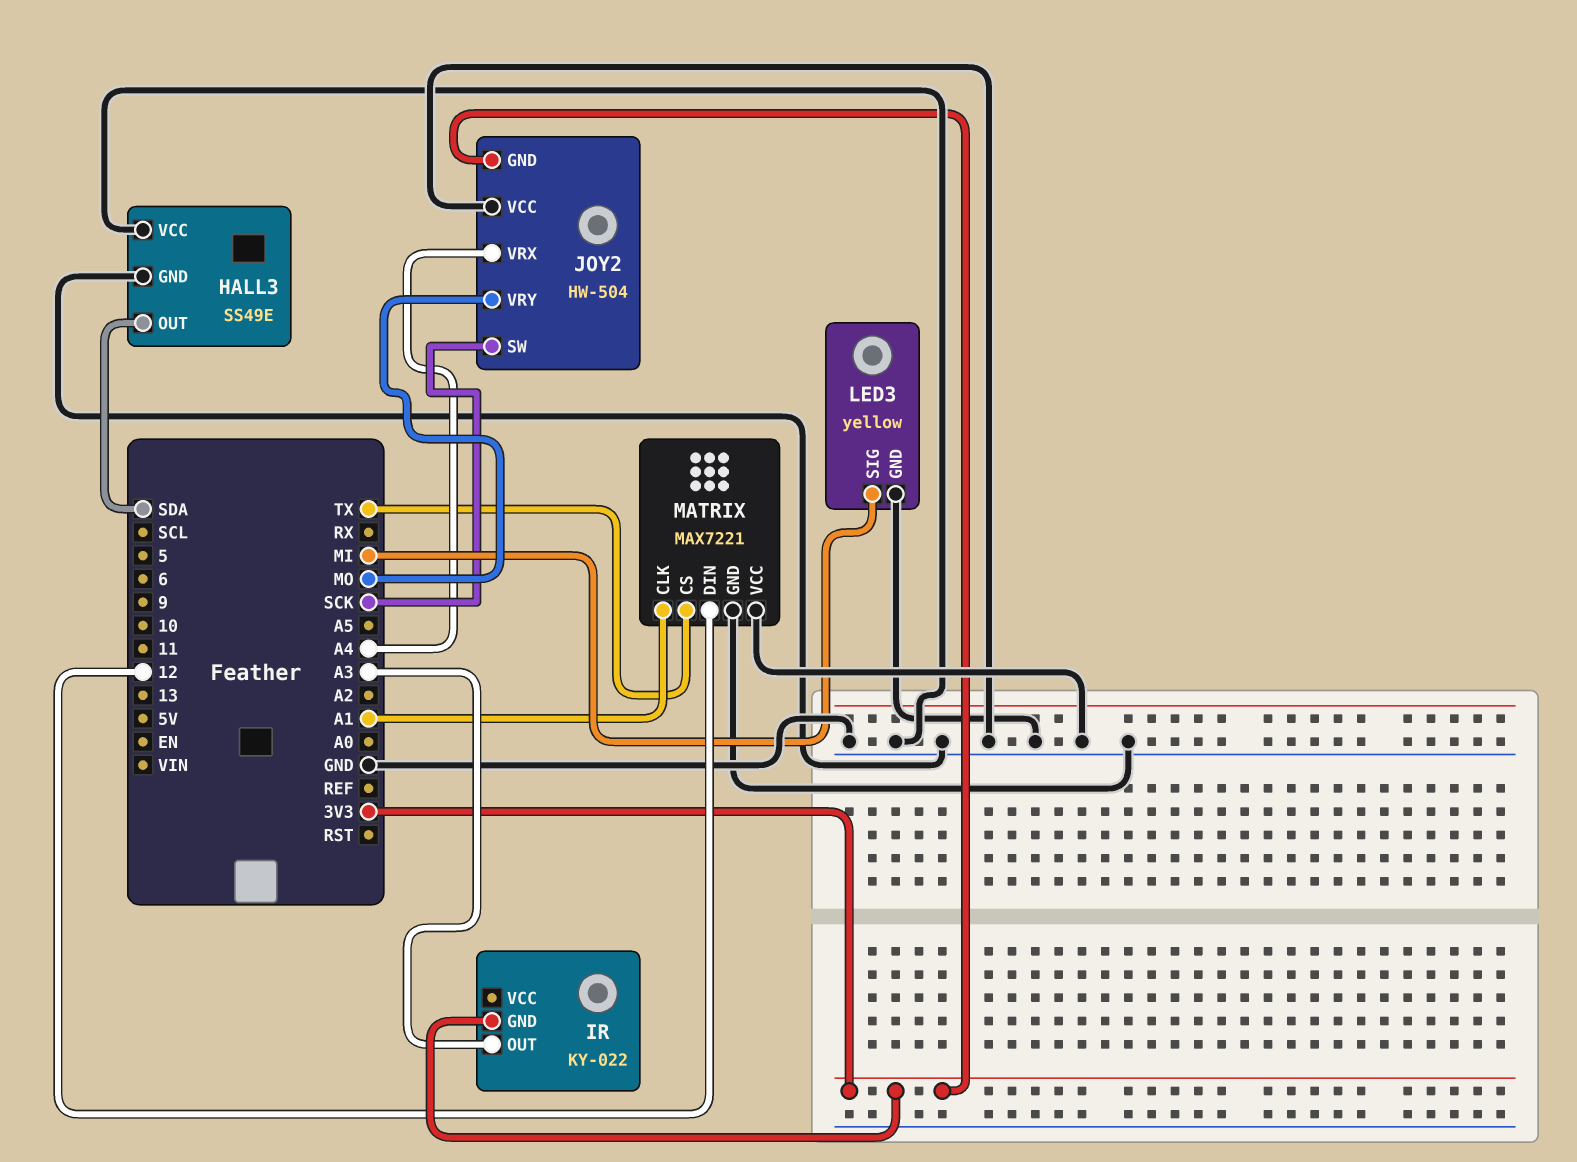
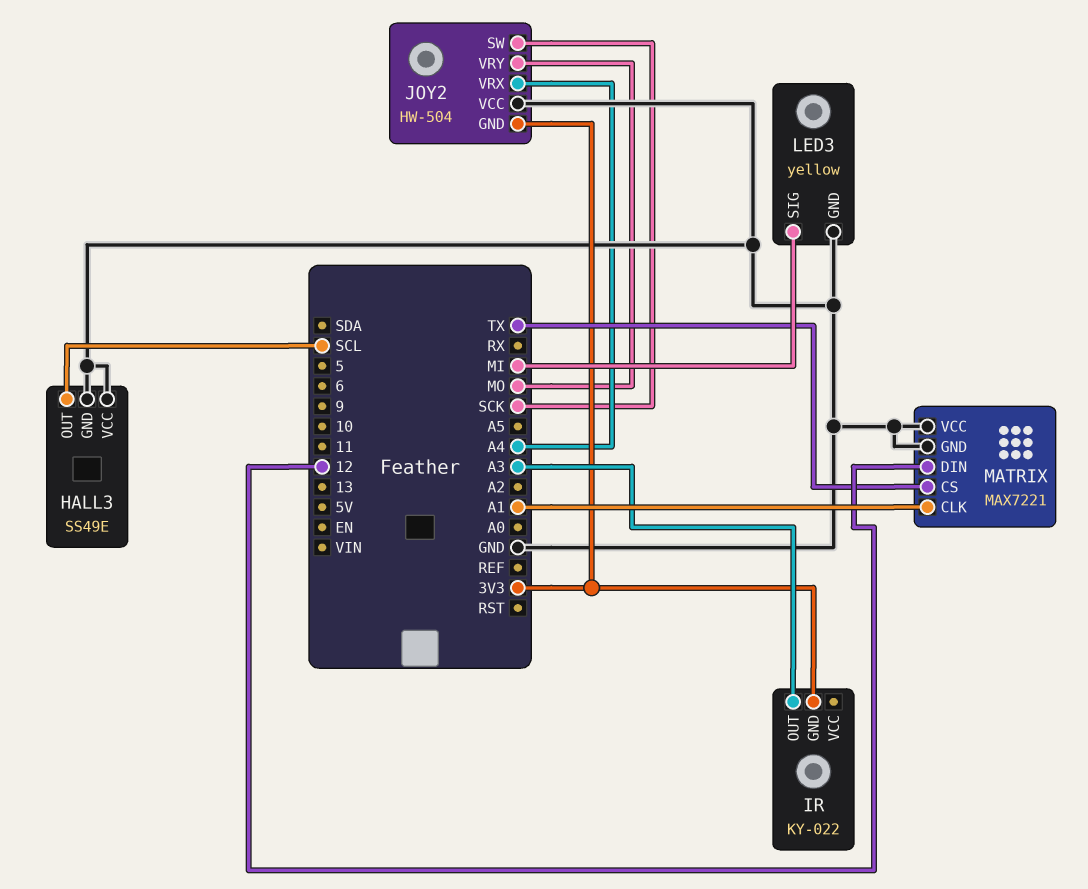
HALL3 pin OUT: SDA -> SCL

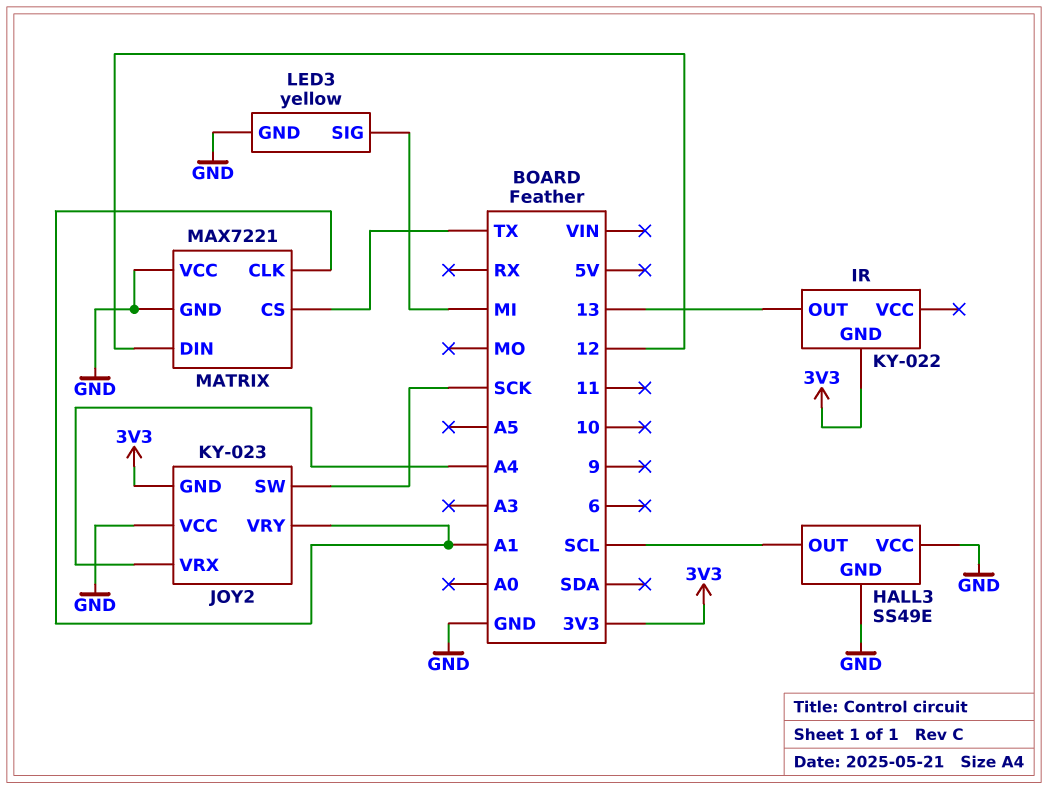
IR pin OUT: A3 -> 13
JOY2: HW-504 -> KY-023
JOY2 pin VRY: MO -> A1

